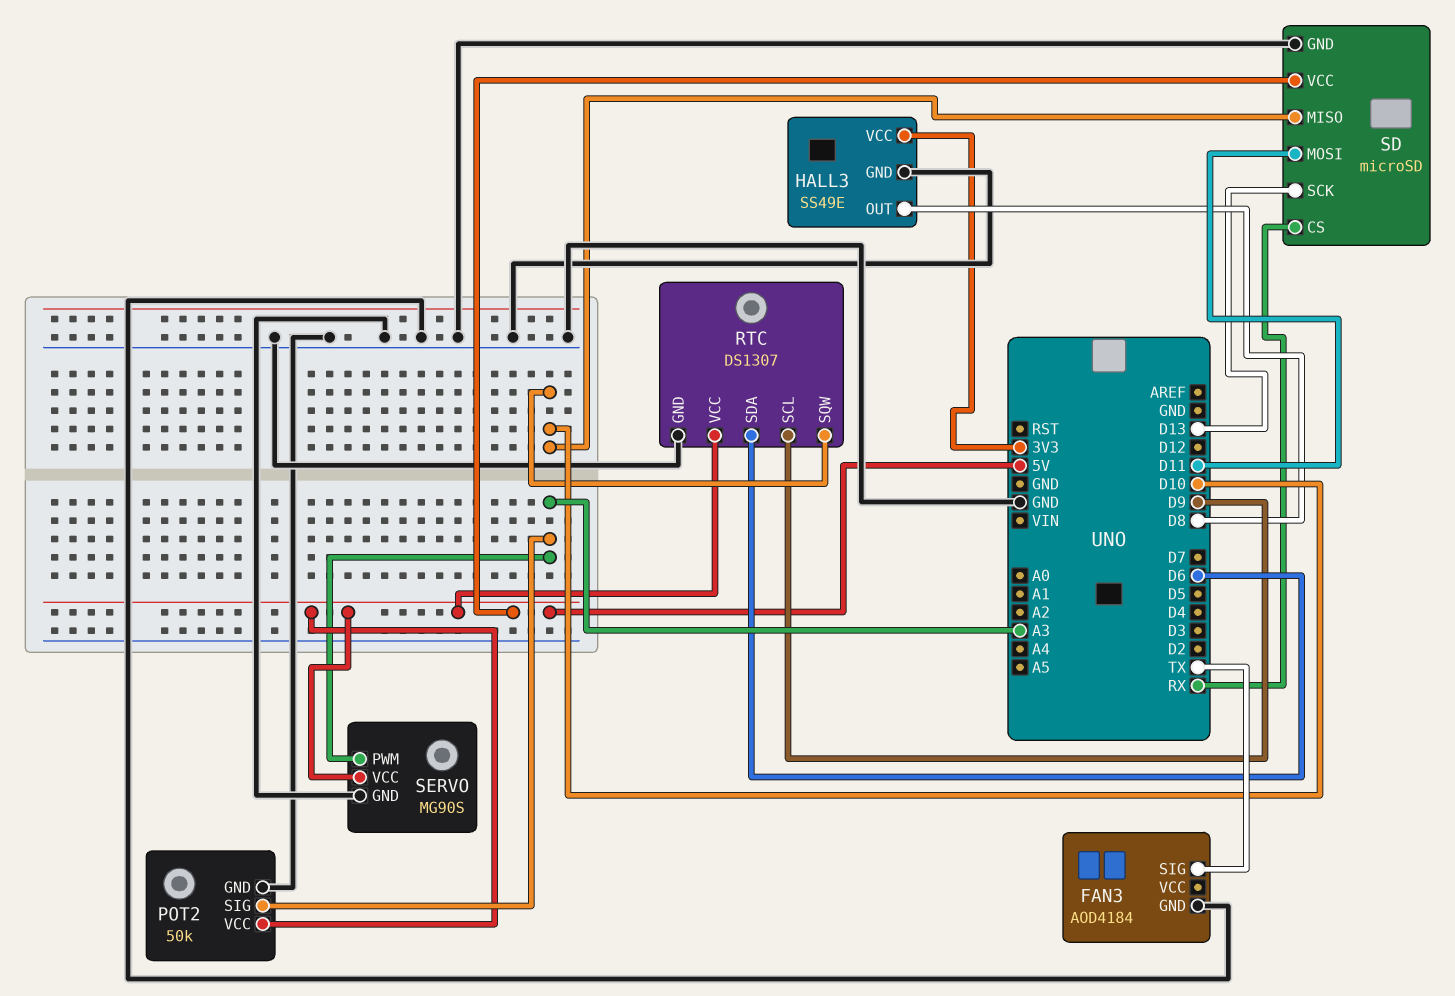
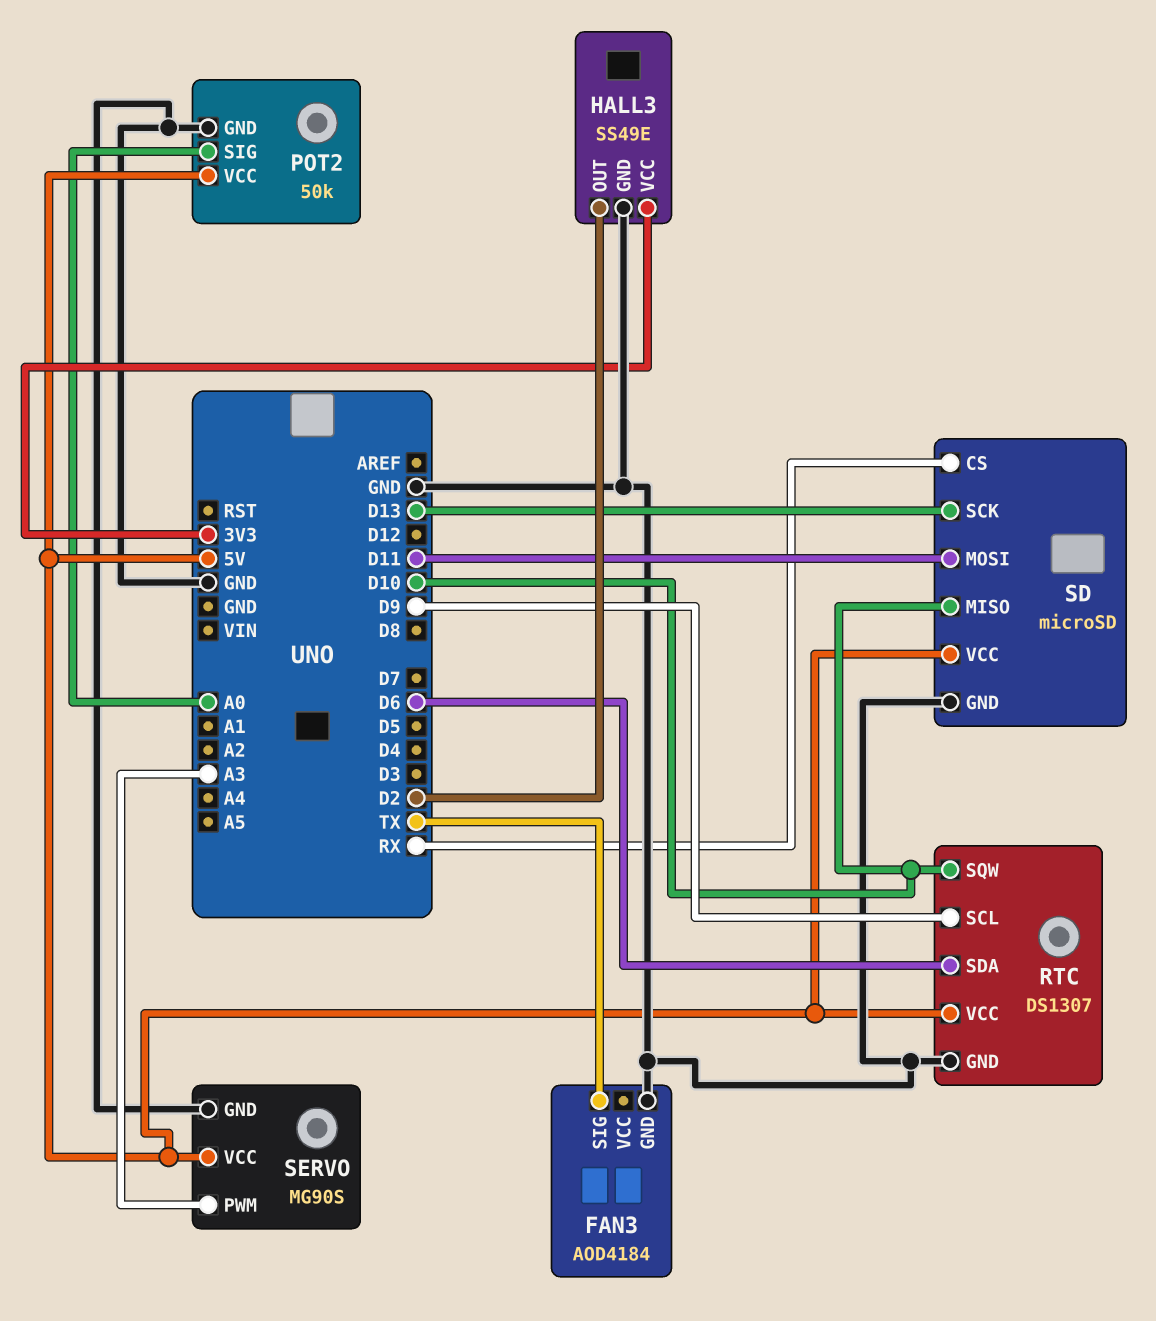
HALL3 pin OUT: D8 -> D2
POT2 pin SIG: A3 -> A0

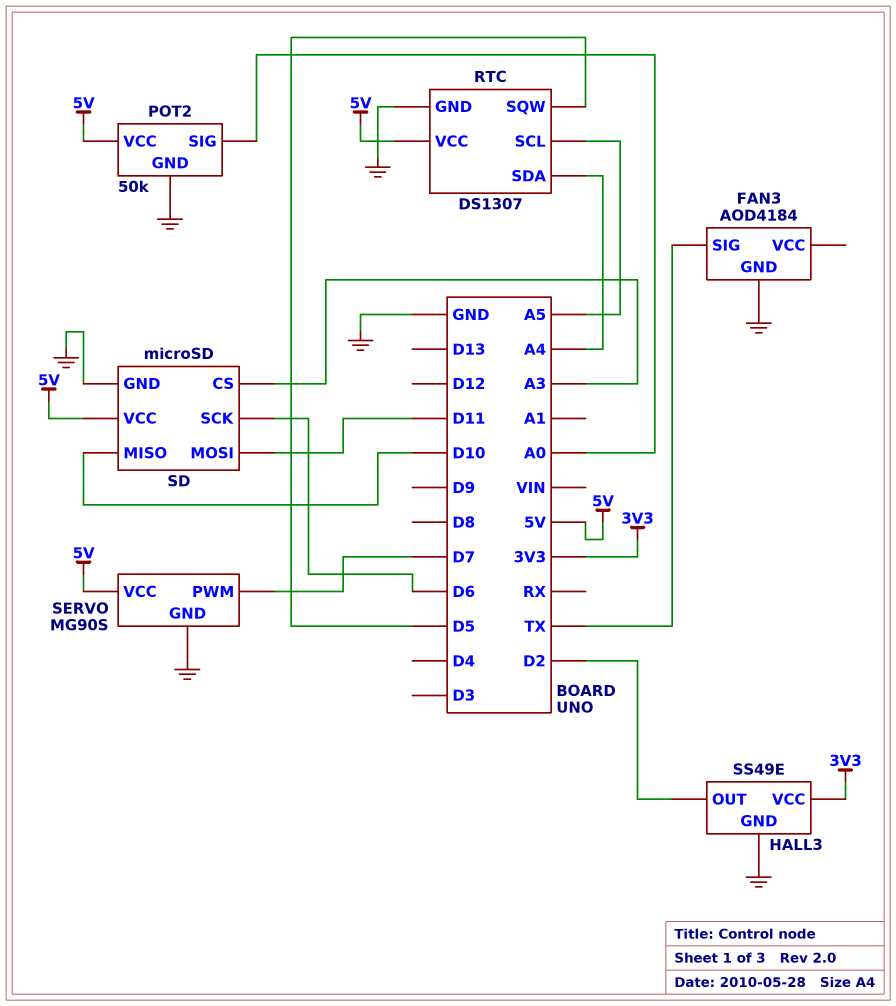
RTC pin SCL: D9 -> A5
RTC pin SDA: D6 -> A4
RTC pin SQW: D10 -> D5
SD pin CS: RX -> A3
SD pin SCK: D13 -> D6
SERVO pin PWM: A3 -> D7

